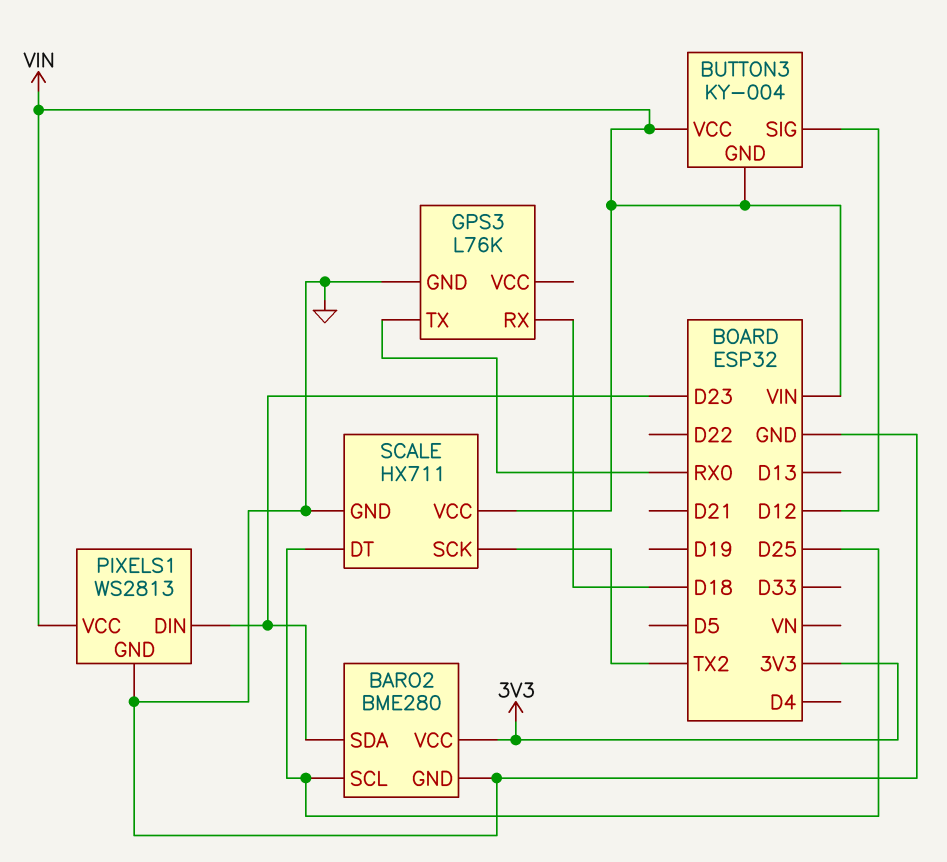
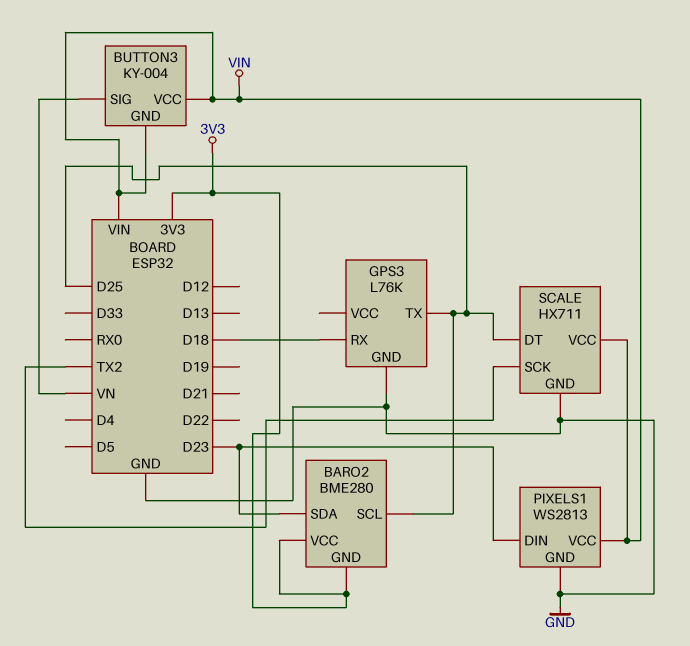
BARO2 pin GND: GND -> 3V3
BUTTON3 pin SIG: D12 -> VN
GPS3 pin TX: RX0 -> D25

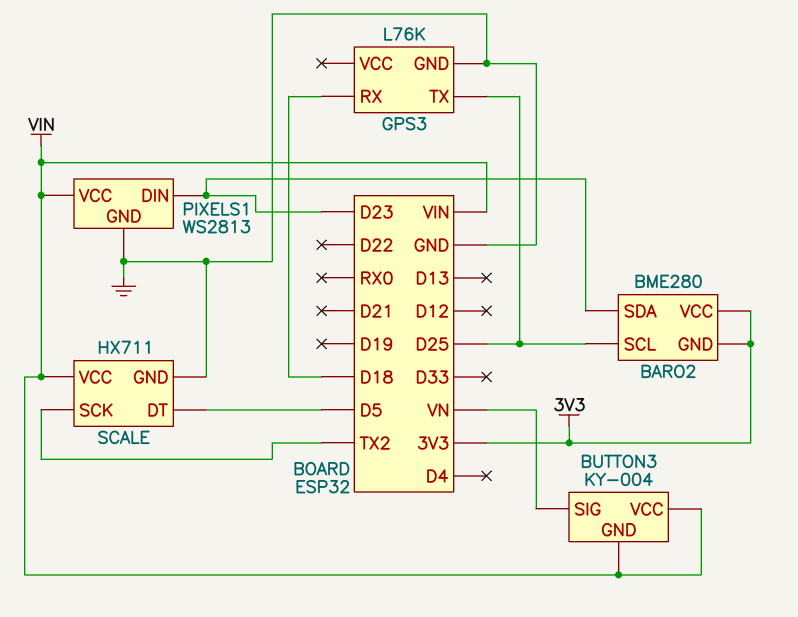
SCALE pin DT: D25 -> D5

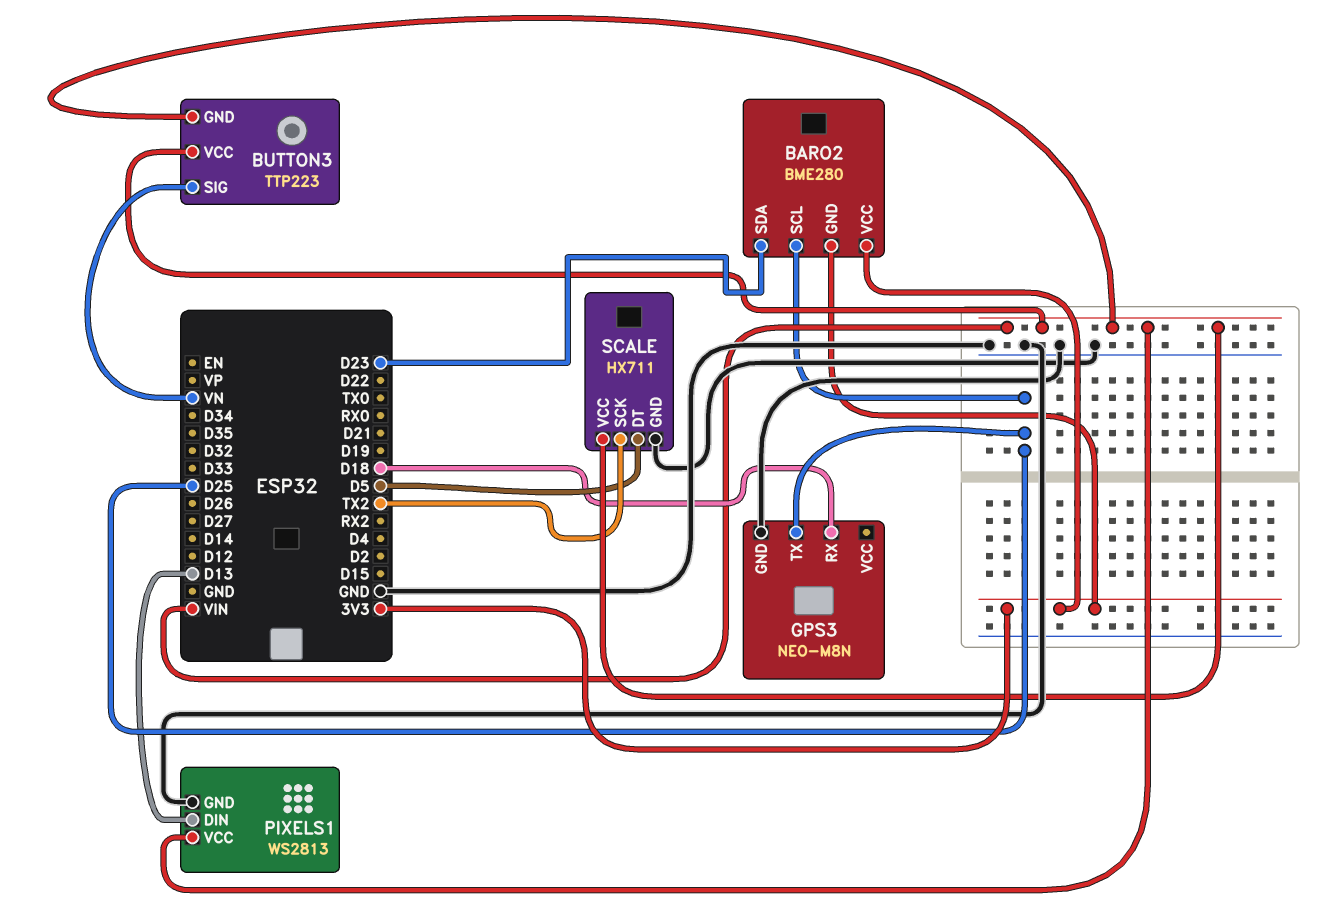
BUTTON3: KY-004 -> TTP223
GPS3: L76K -> NEO-M8N
PIXELS1 pin DIN: D23 -> D13

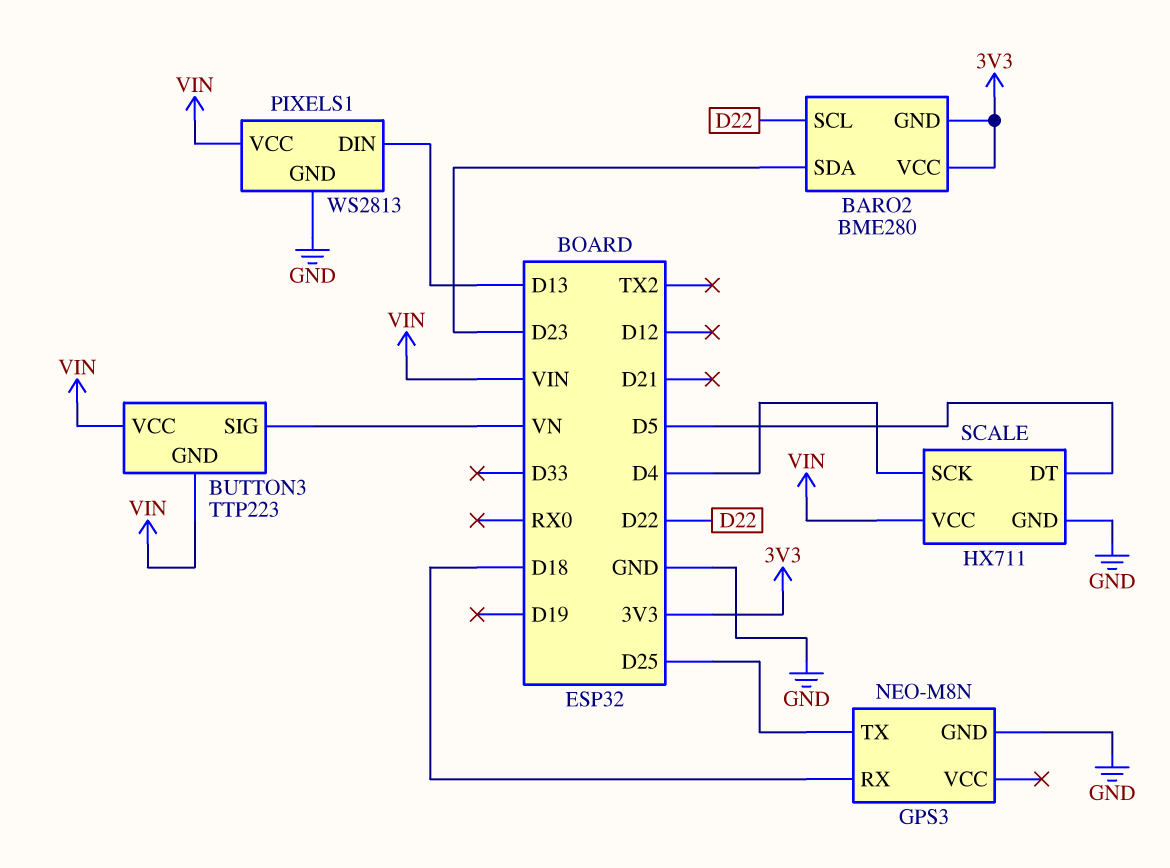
BARO2 pin SCL: D25 -> D22
SCALE pin SCK: TX2 -> D4

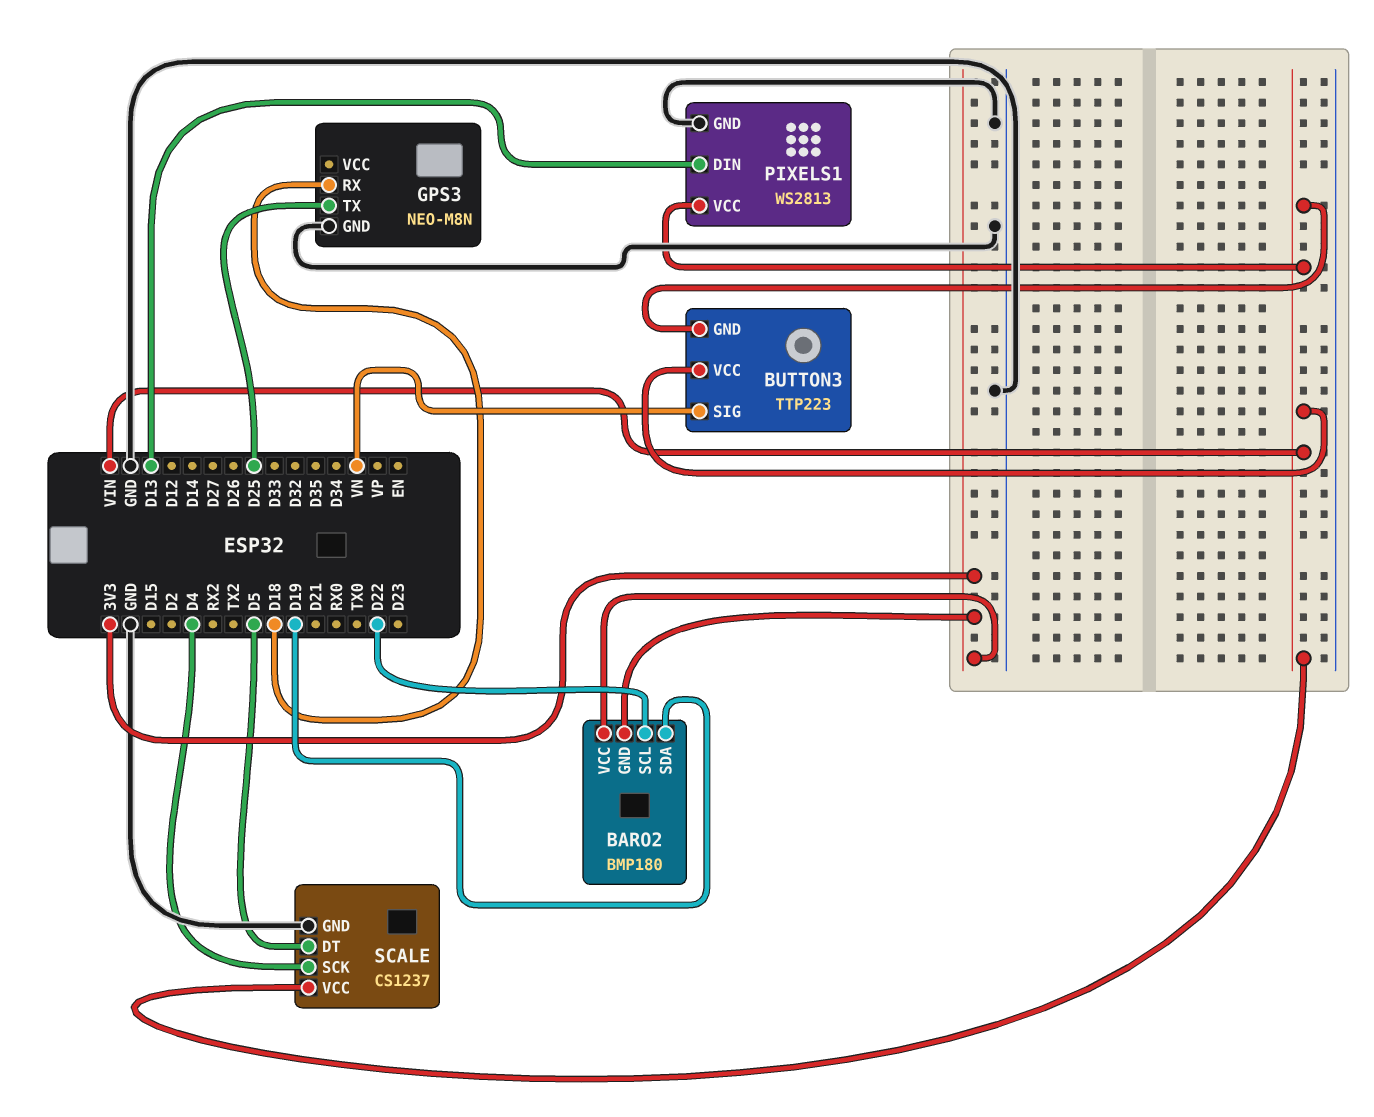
BARO2: BME280 -> BMP180
BARO2 pin SDA: D23 -> D19
SCALE: HX711 -> CS1237

